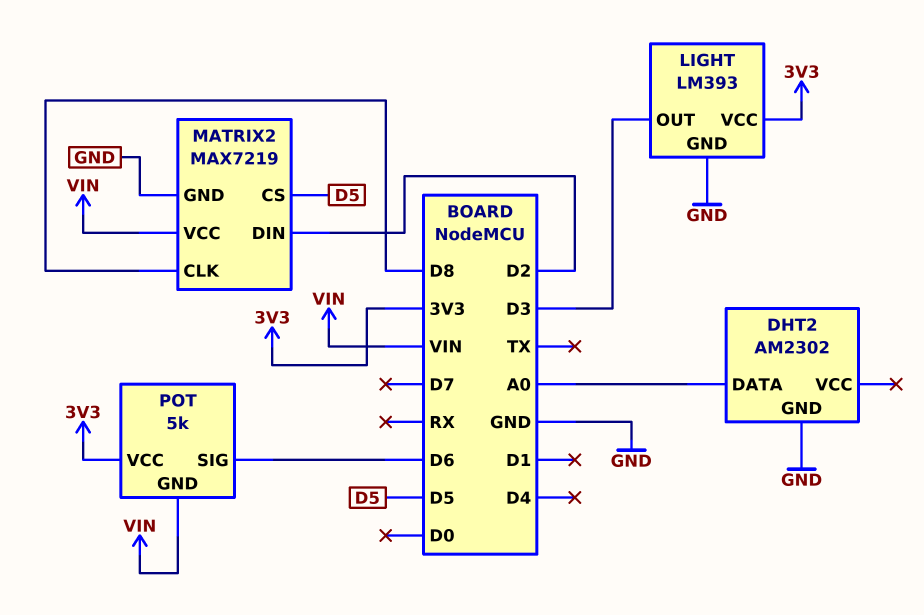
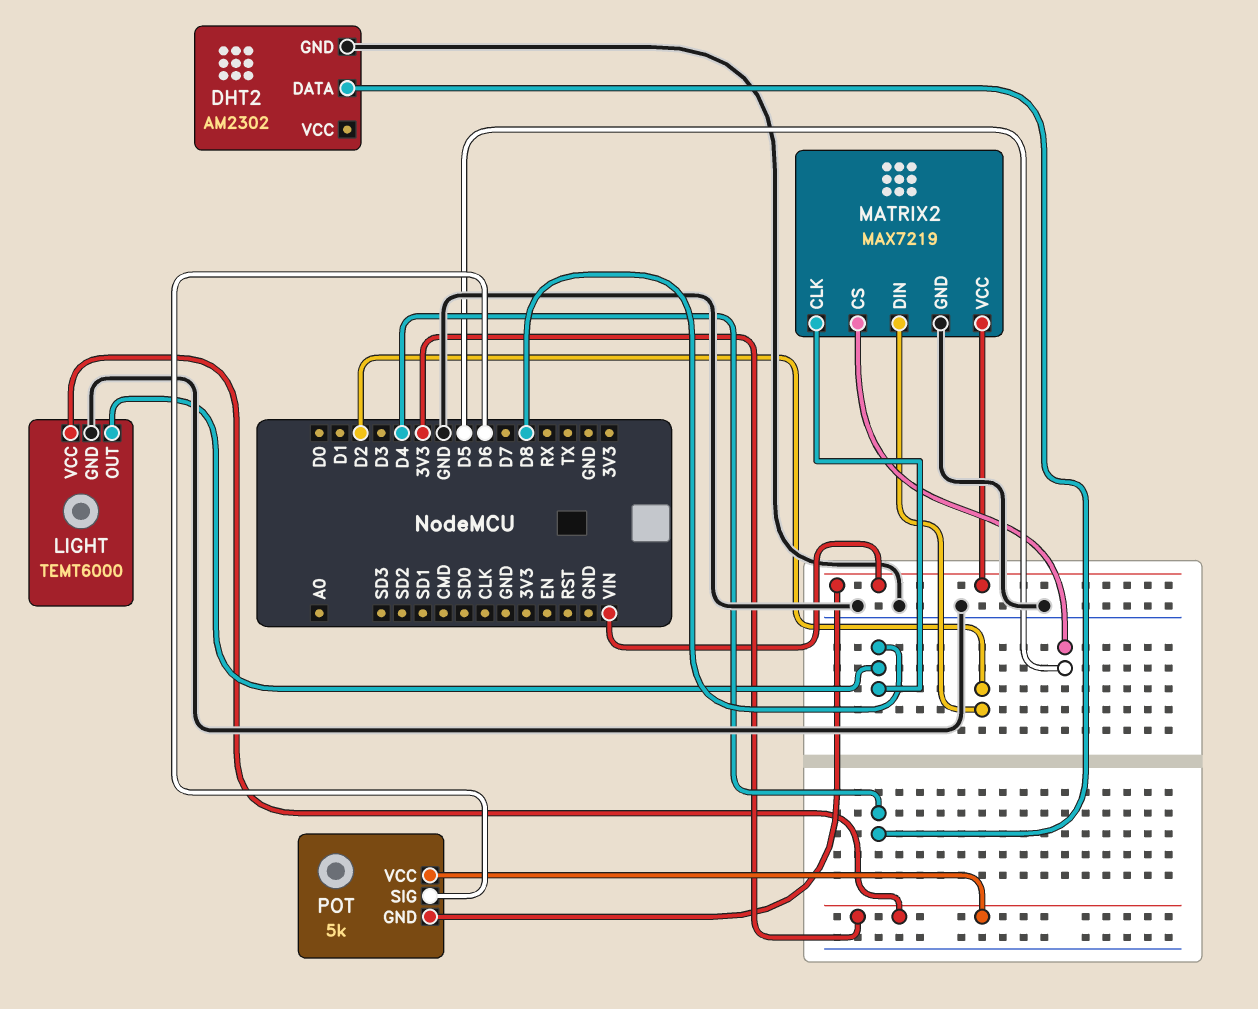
DHT2 pin DATA: A0 -> D4
LIGHT: LM393 -> TEMT6000
LIGHT pin OUT: D3 -> D8

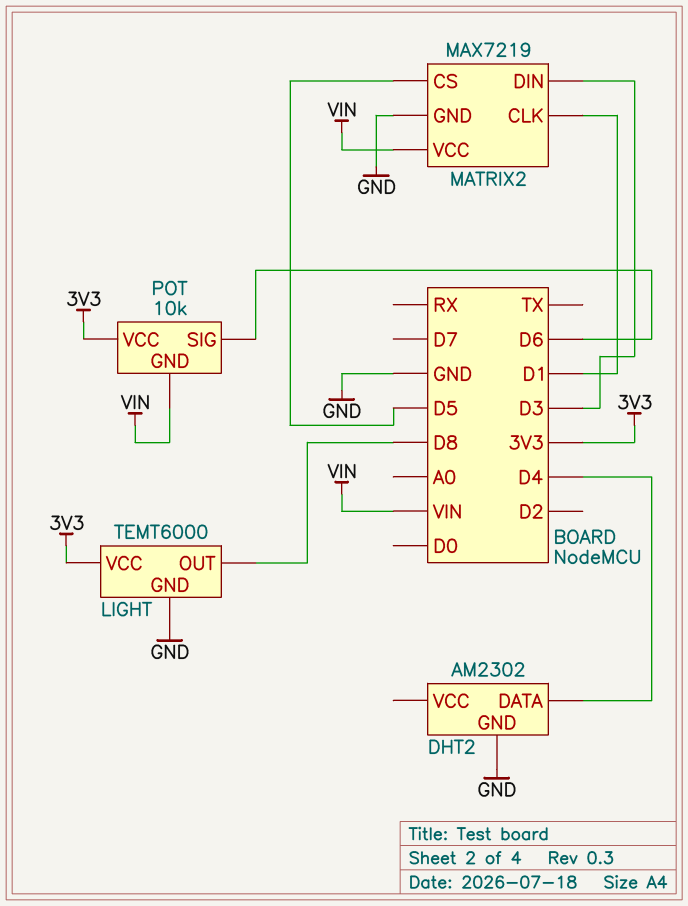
MATRIX2 pin CLK: D8 -> D1
MATRIX2 pin DIN: D2 -> D3
POT: 5k -> 10k

